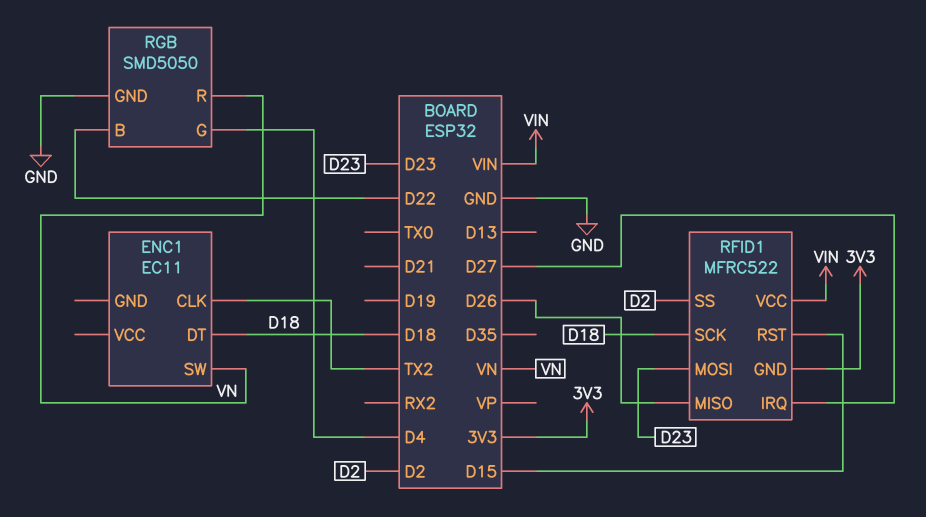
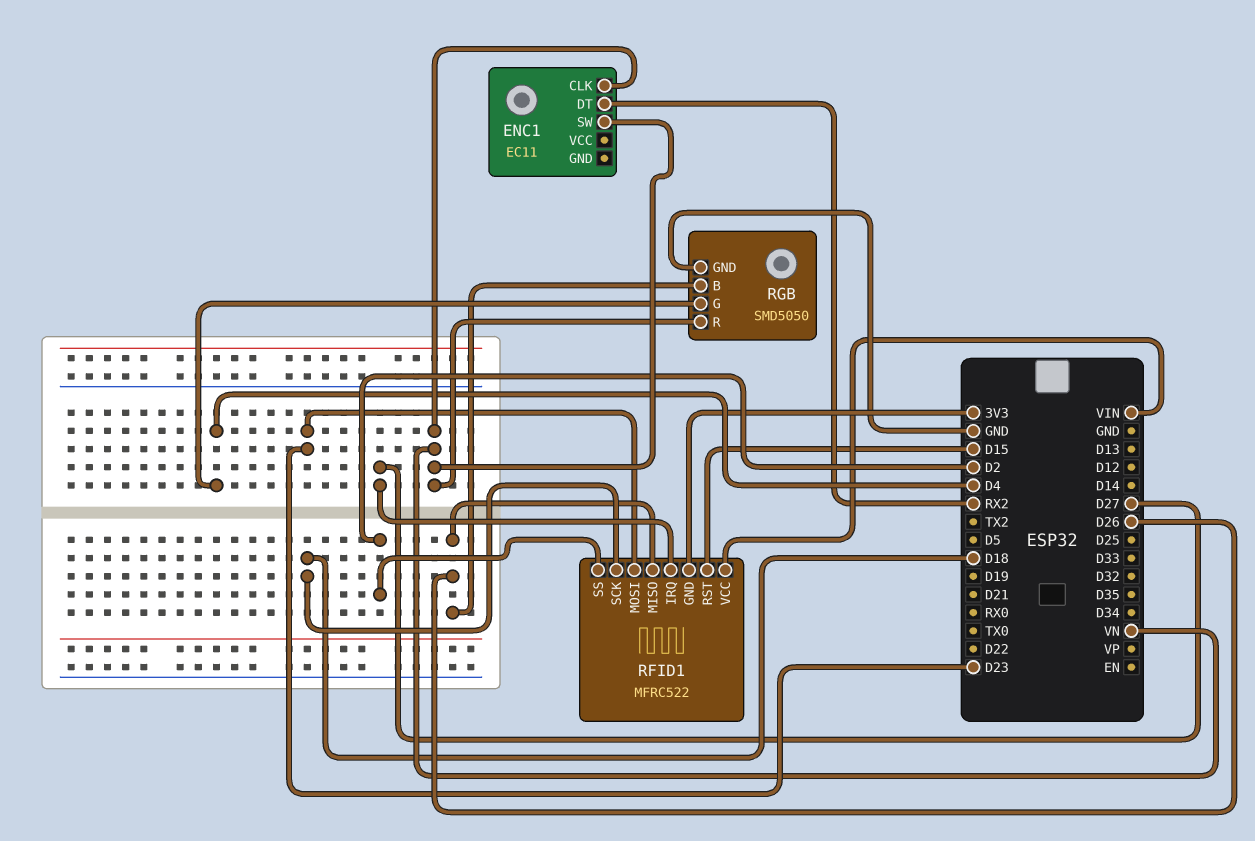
ENC1 pin CLK: TX2 -> VN
ENC1 pin DT: D18 -> RX2
RGB pin B: D22 -> D26

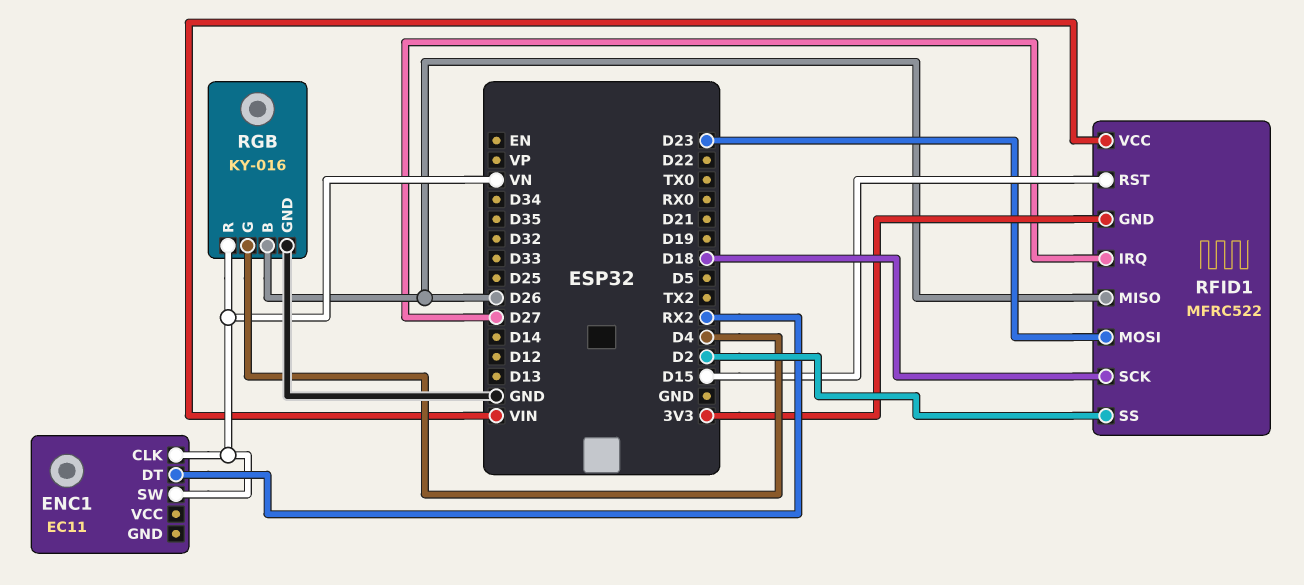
RGB: SMD5050 -> KY-016

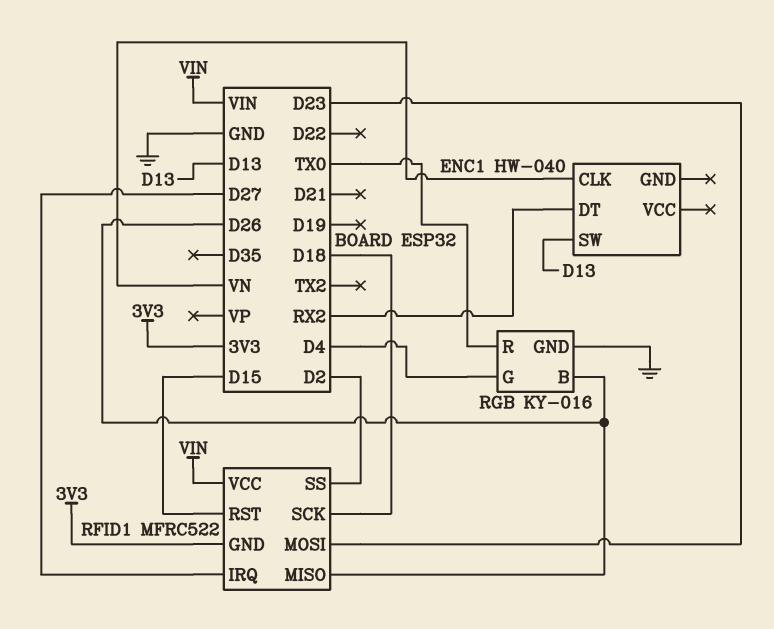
ENC1: EC11 -> HW-040
ENC1 pin SW: VN -> D13
RGB pin R: VN -> TX0

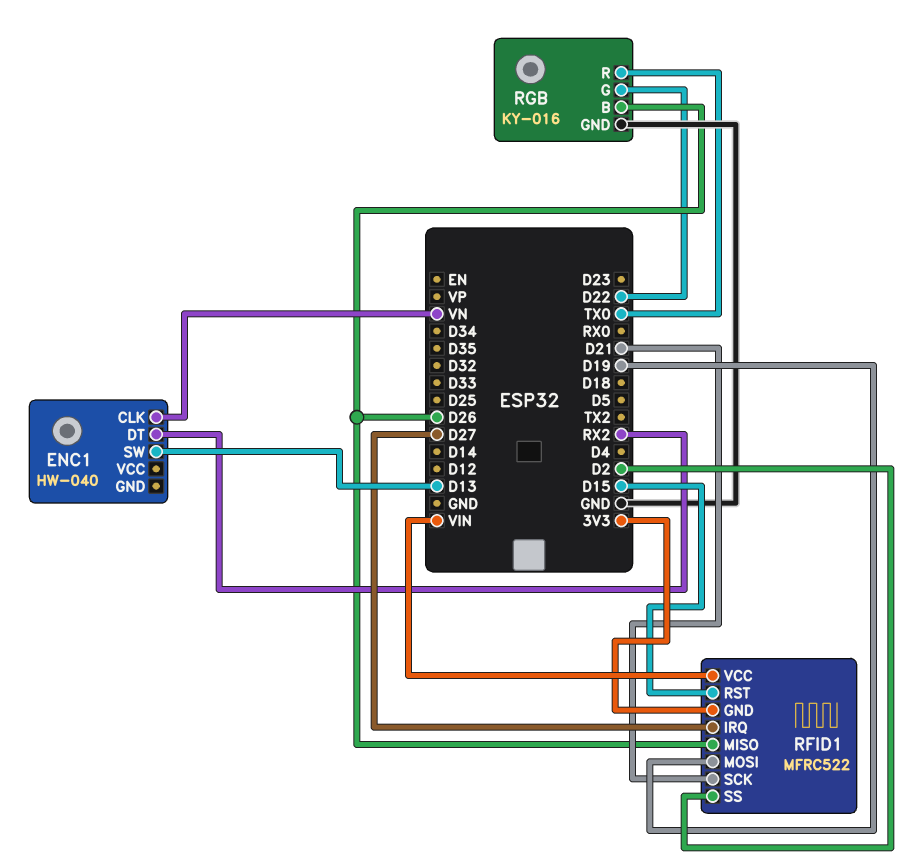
RFID1 pin MOSI: D23 -> D19
RFID1 pin SCK: D18 -> D21
RGB pin G: D4 -> D22

